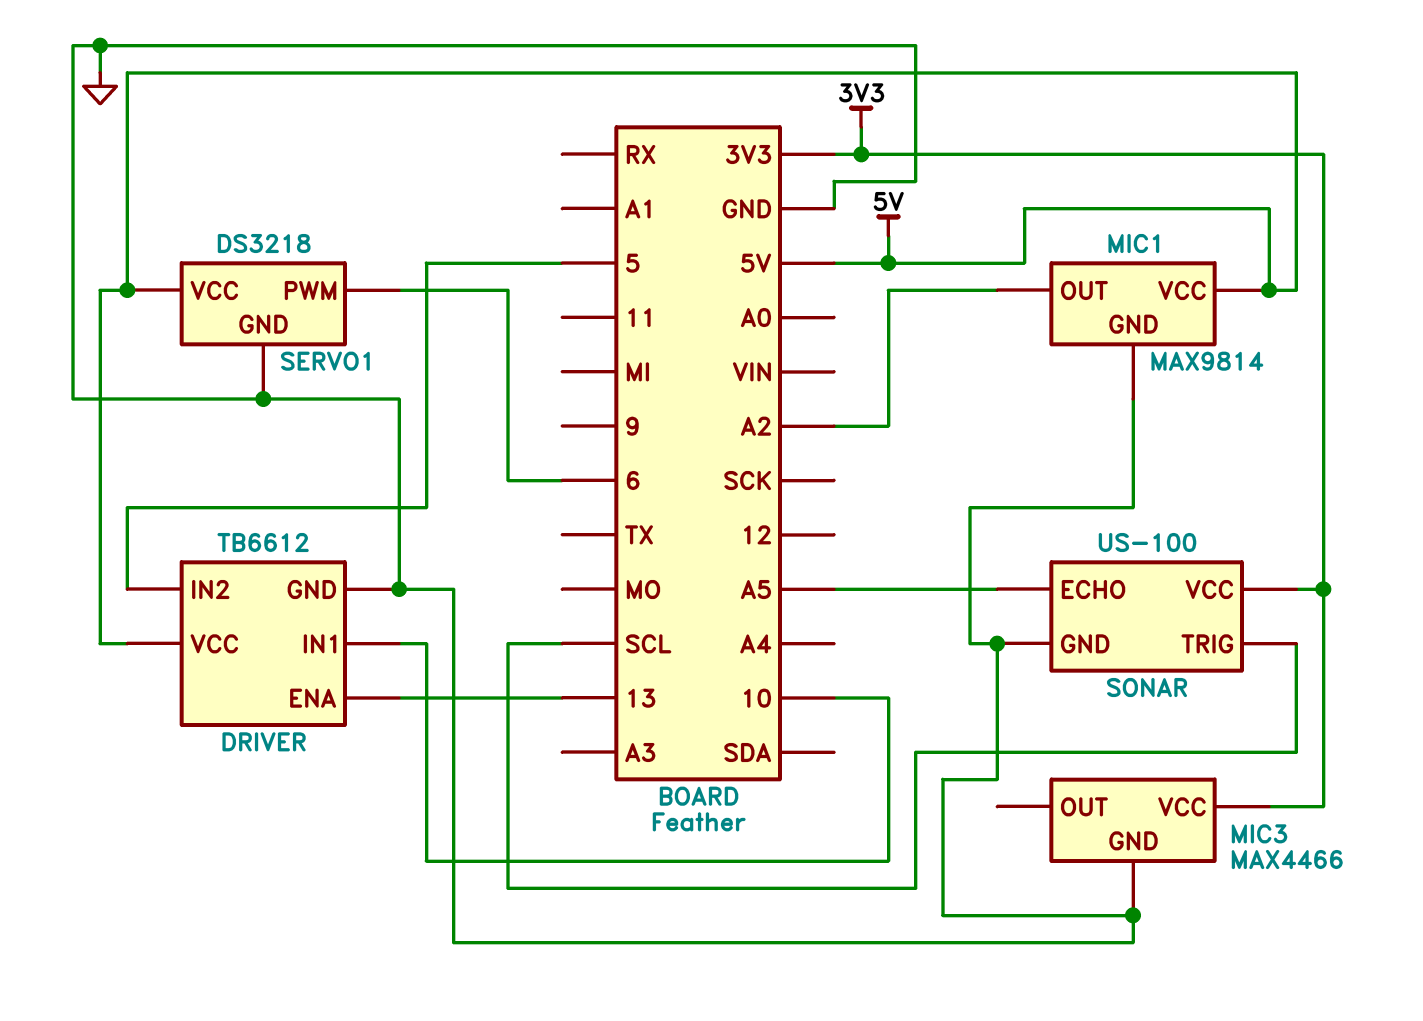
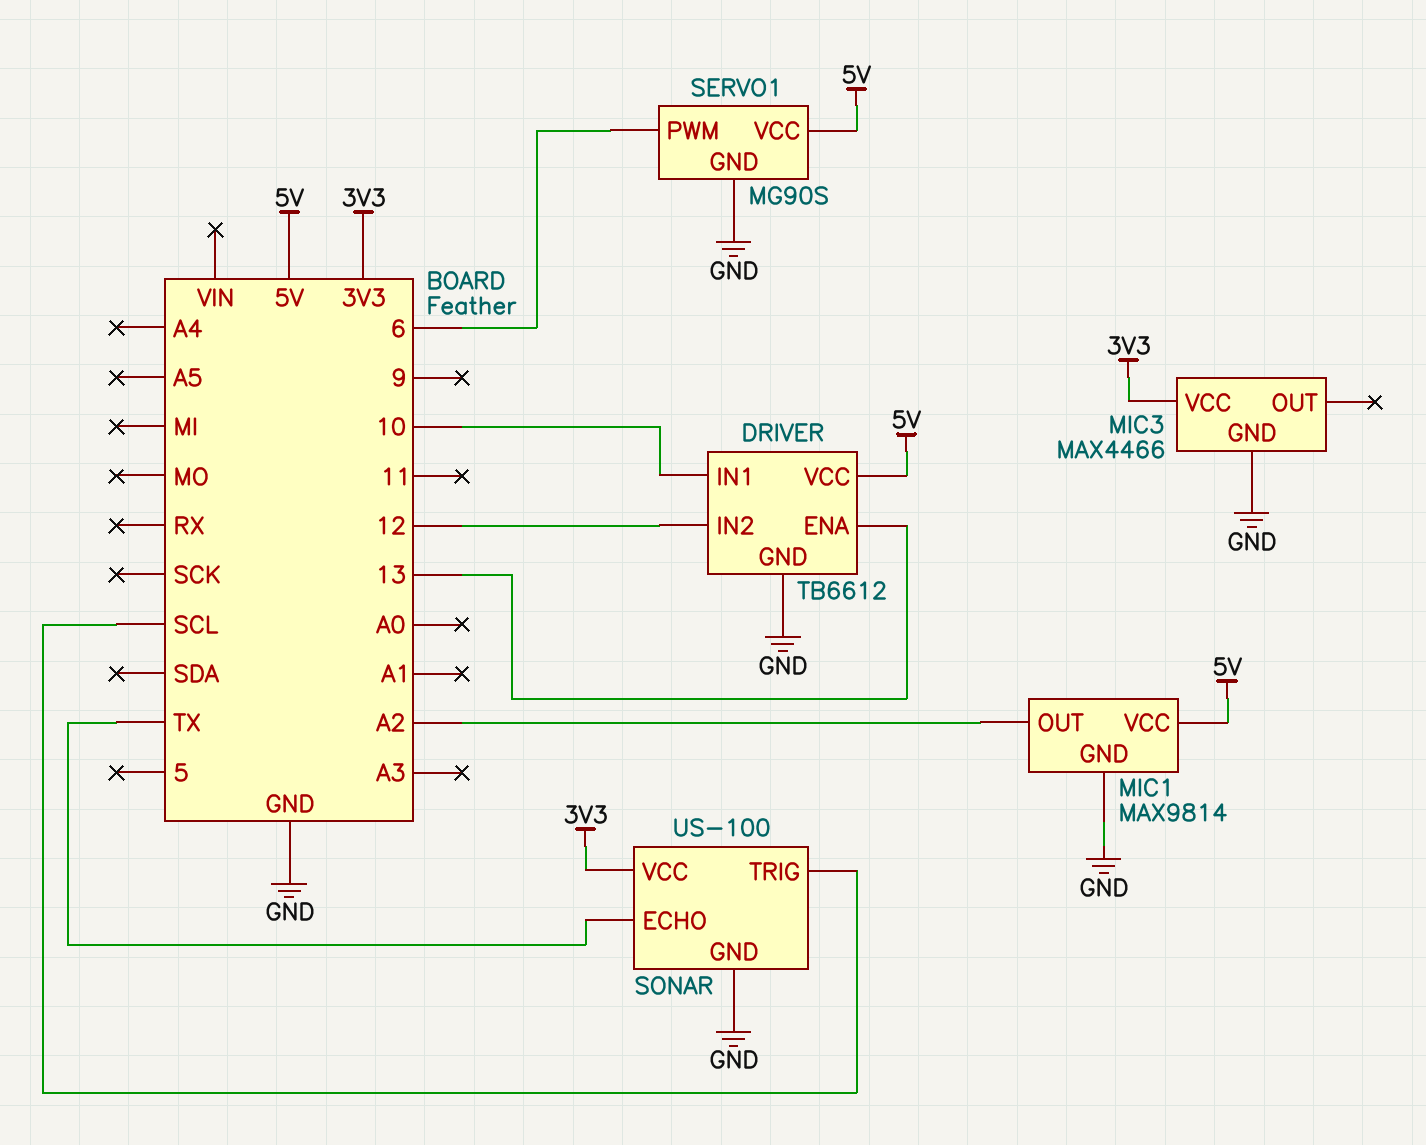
DRIVER pin IN2: 5 -> 12
SERVO1: DS3218 -> MG90S
SONAR pin ECHO: A5 -> TX

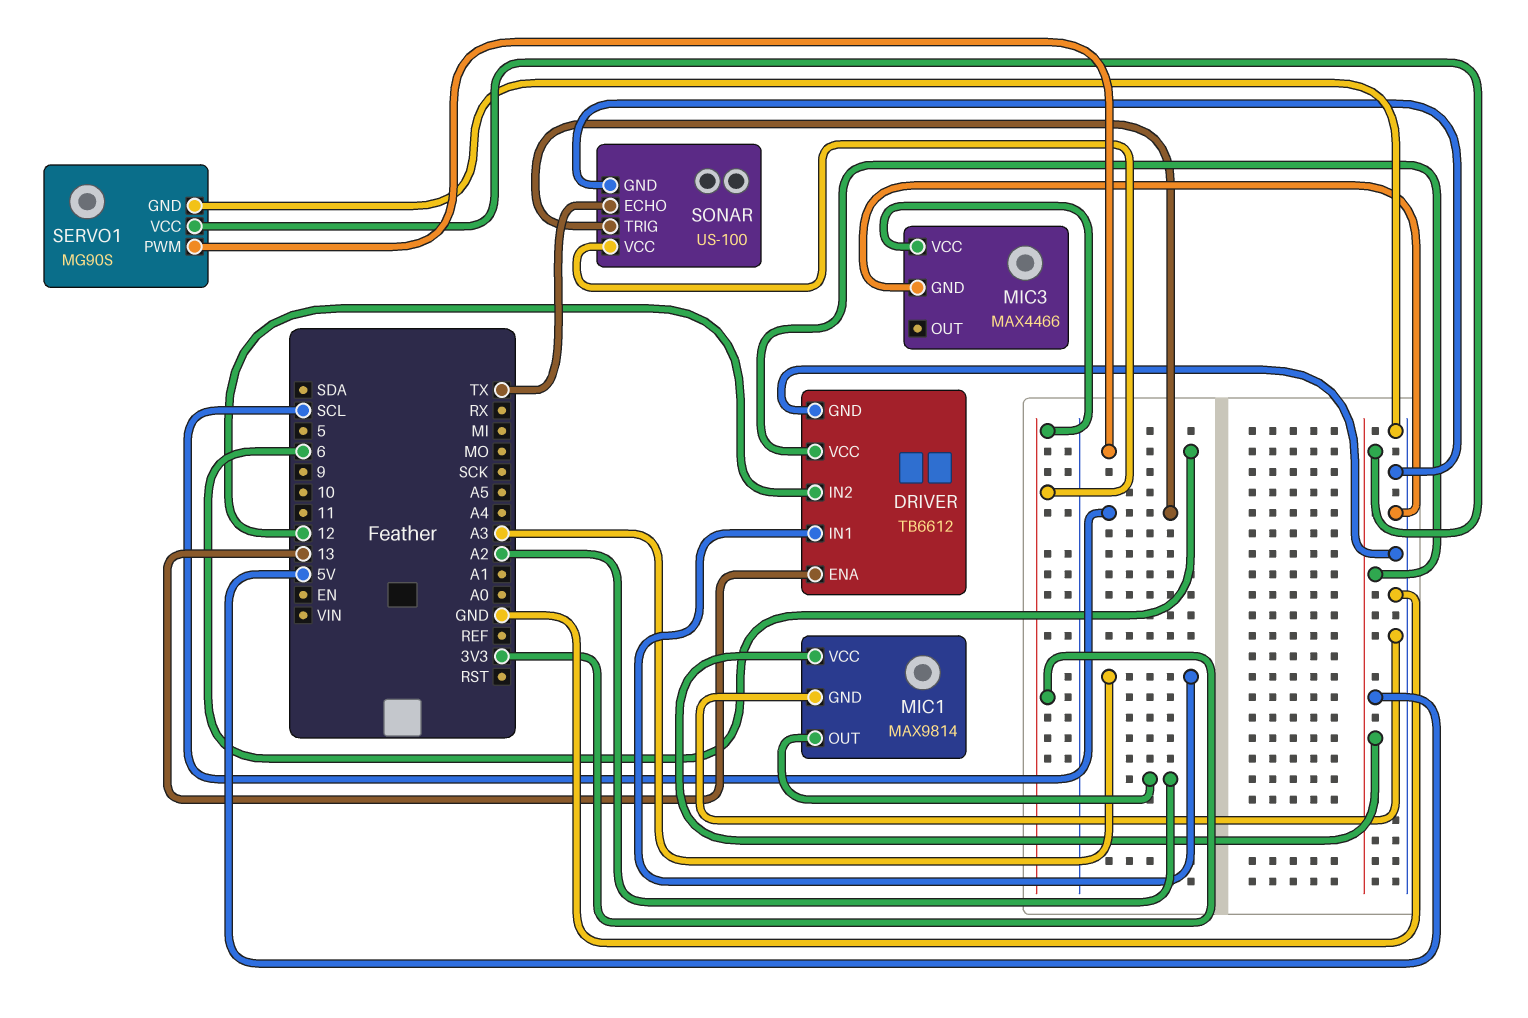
DRIVER pin IN1: 10 -> A3

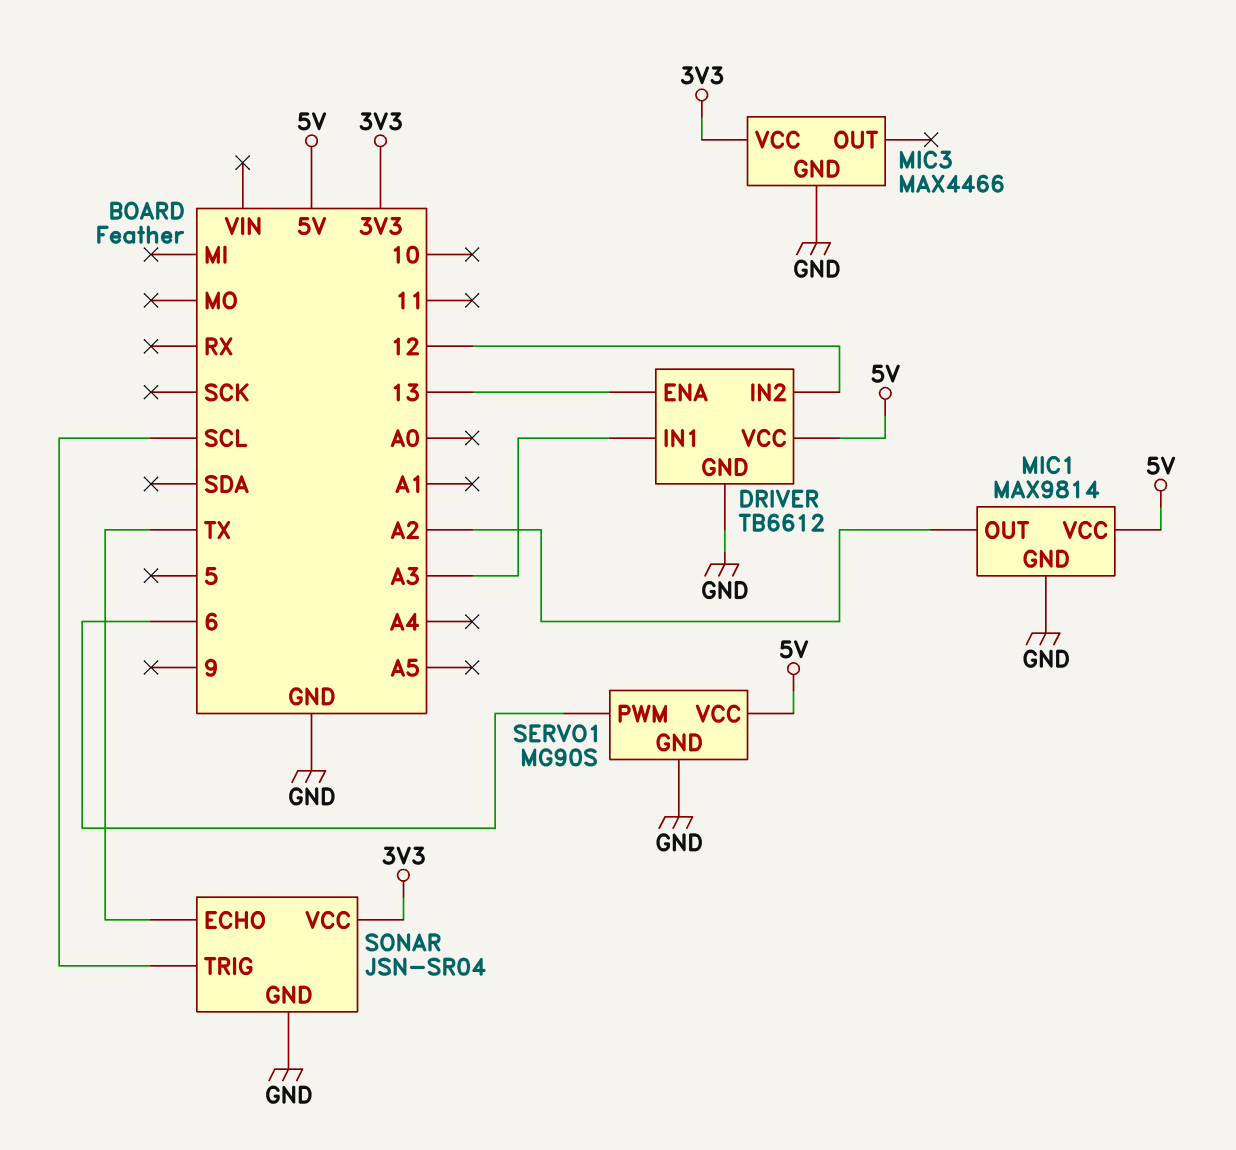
SONAR: US-100 -> JSN-SR04

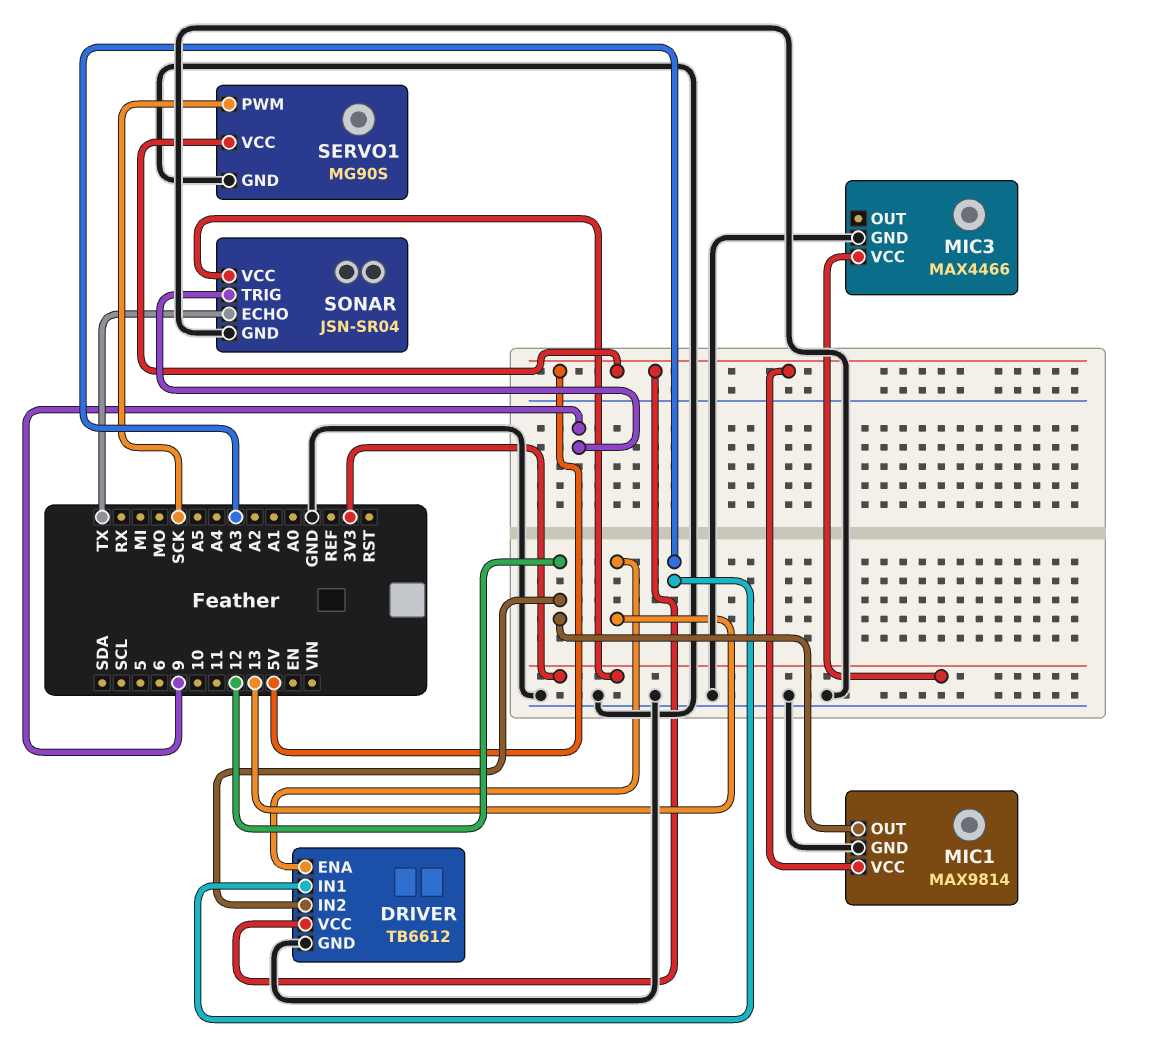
MIC1 pin OUT: A2 -> 12
SERVO1 pin PWM: 6 -> SCK
SONAR pin TRIG: SCL -> 9

